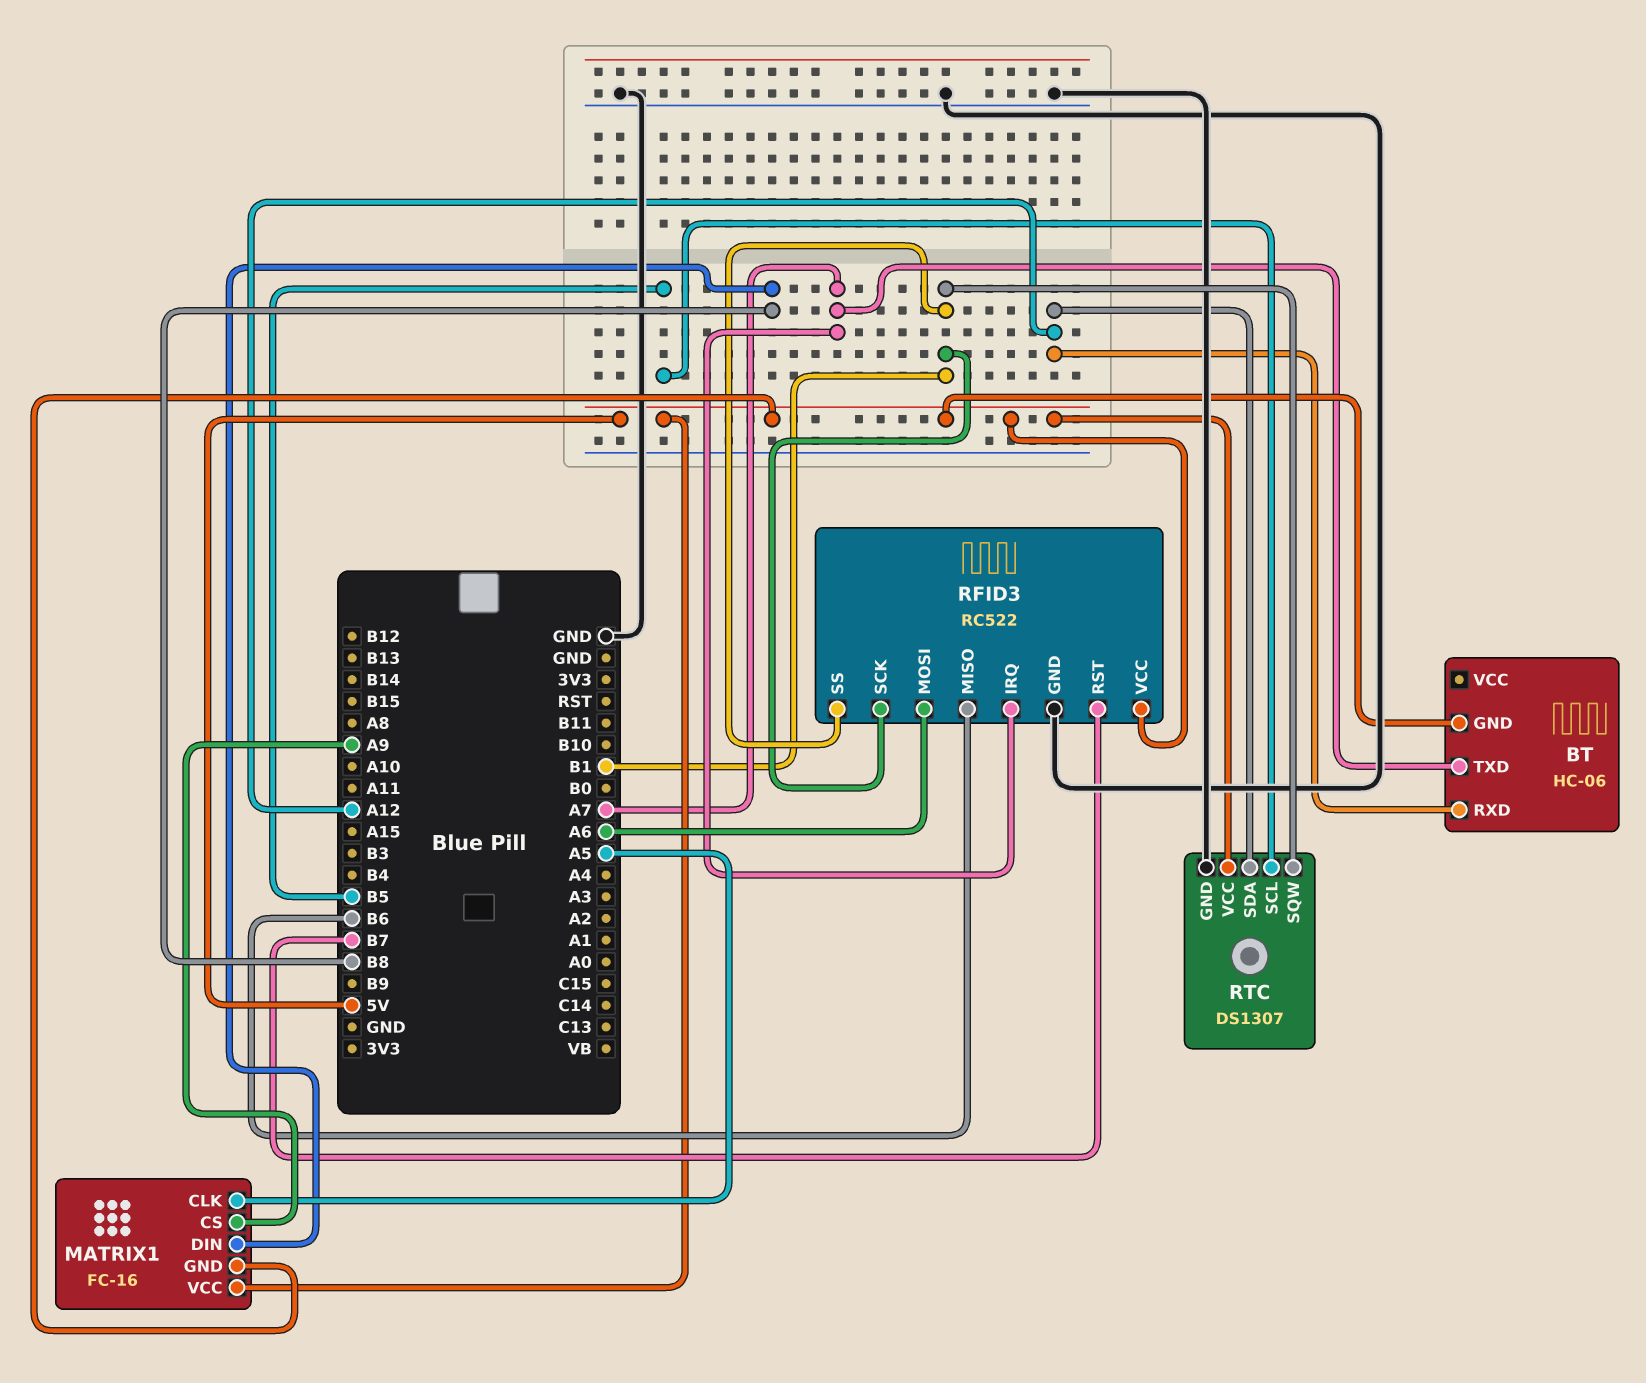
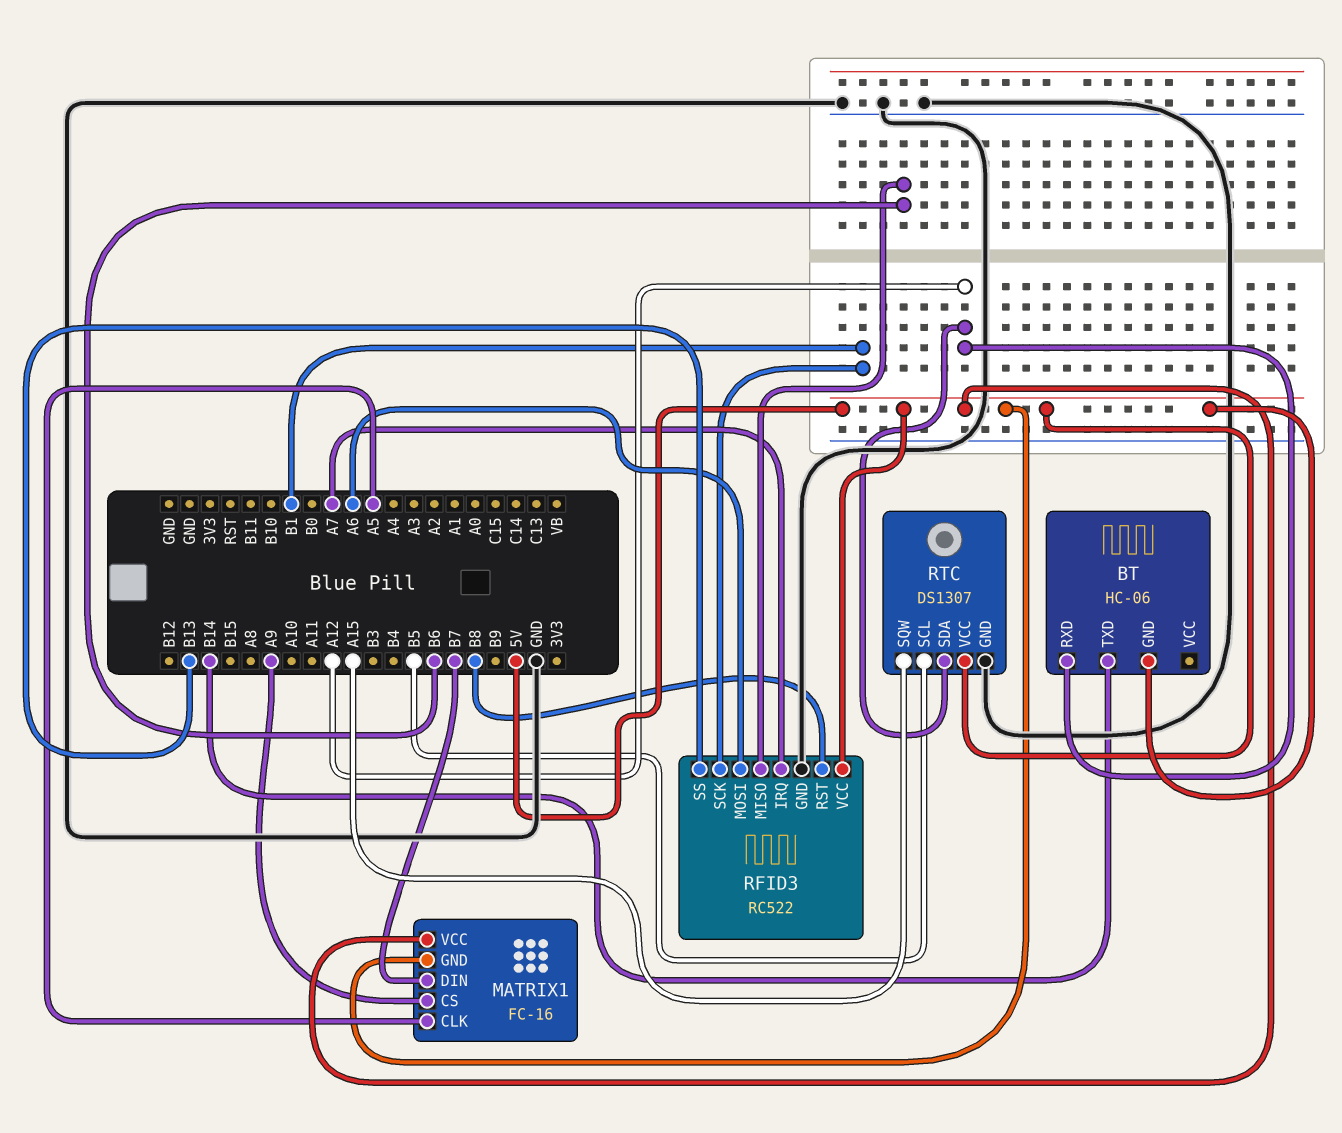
BT pin TXD: A7 -> B14
MATRIX1 pin DIN: B8 -> B7
RFID3 pin RST: B7 -> B8
RFID3 pin SS: B1 -> B13
RTC pin SQW: B1 -> A15

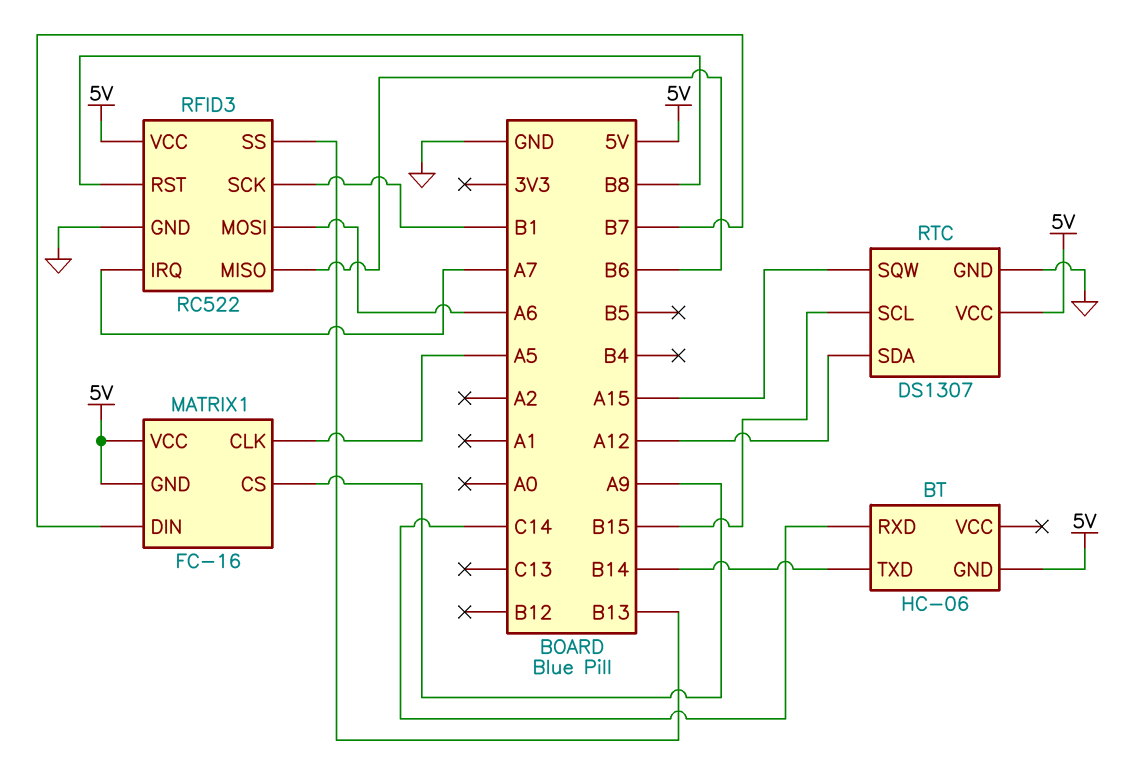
BT pin RXD: A12 -> C14
RTC pin SCL: B5 -> B15

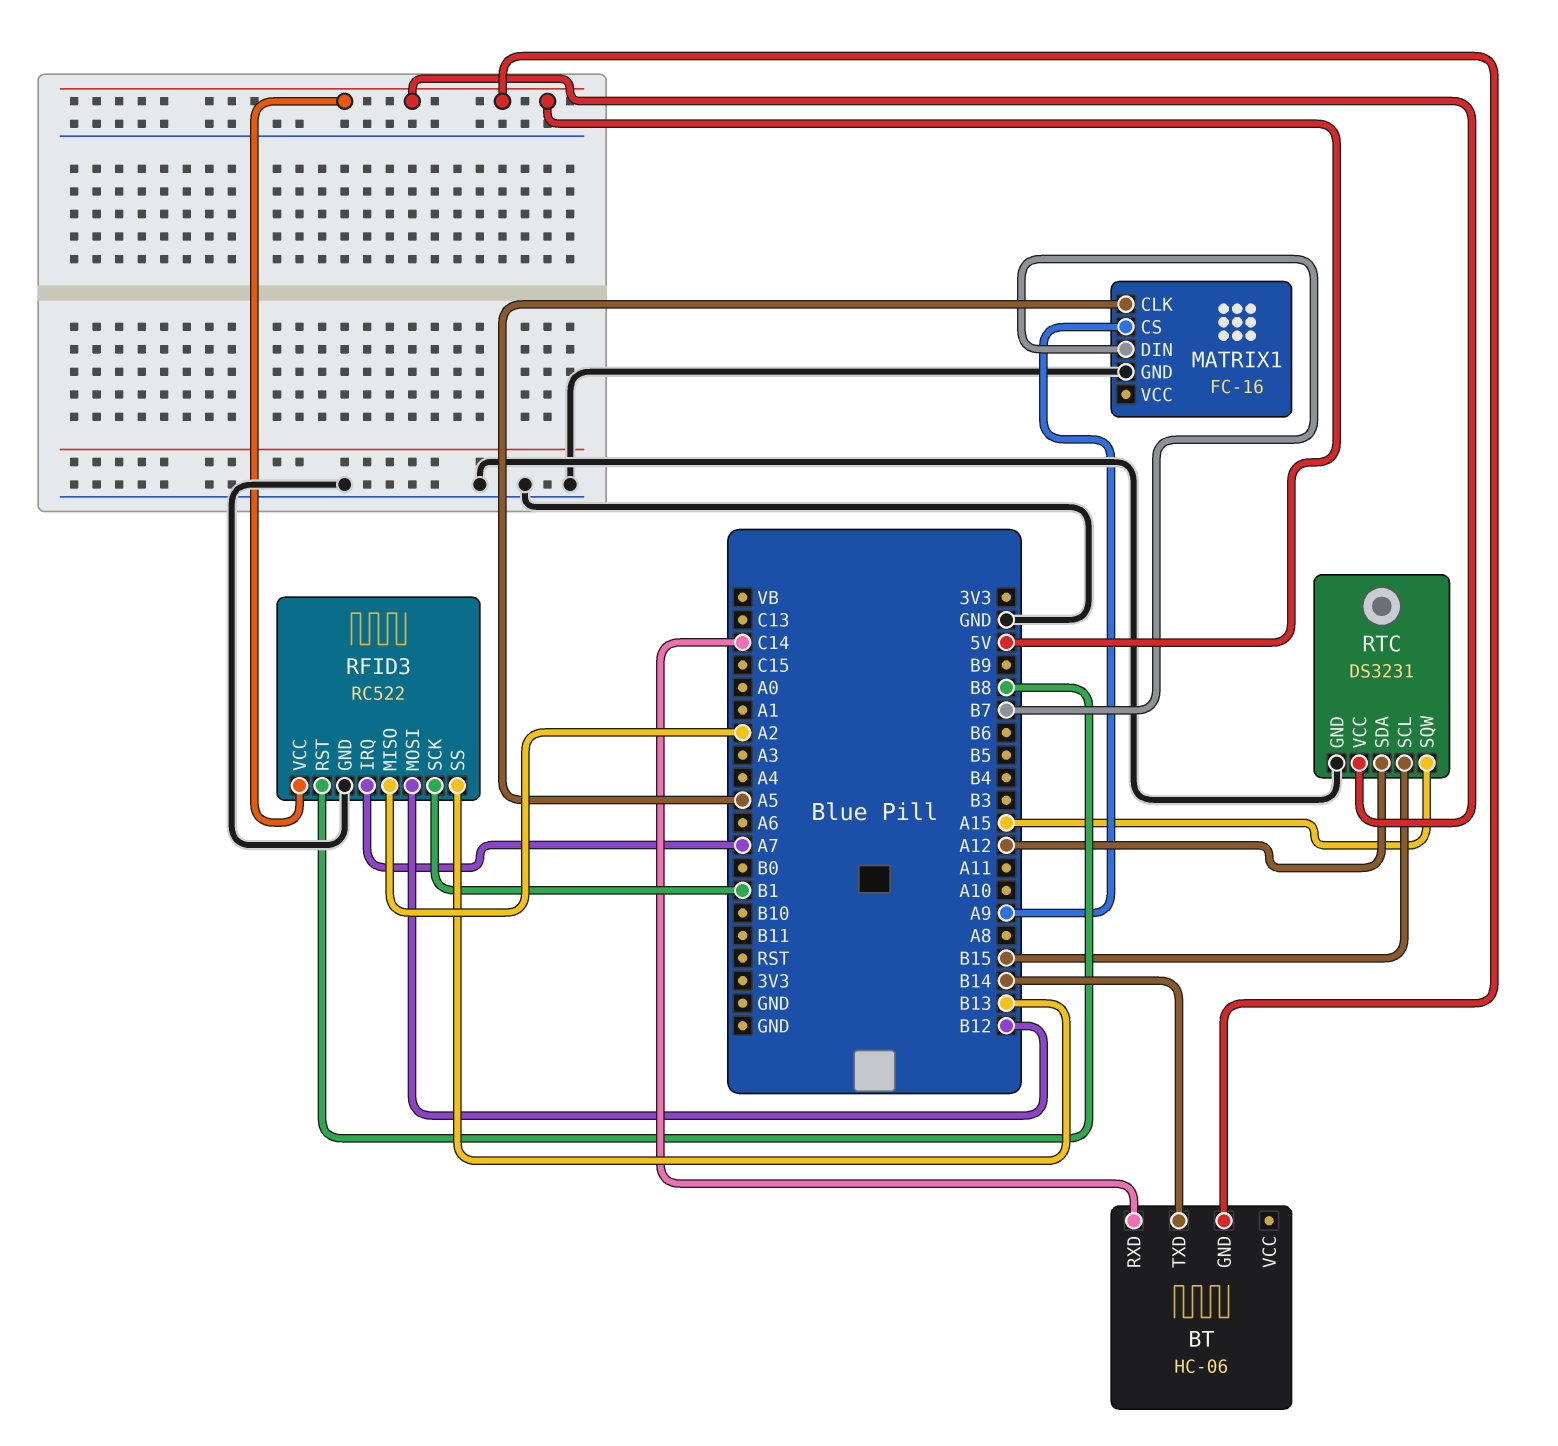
MATRIX1 pin GND: 5V -> GND
MATRIX1 pin VCC: 5V -> none
RFID3 pin MISO: B6 -> A2
RFID3 pin MOSI: A6 -> B12
RTC: DS1307 -> DS3231

